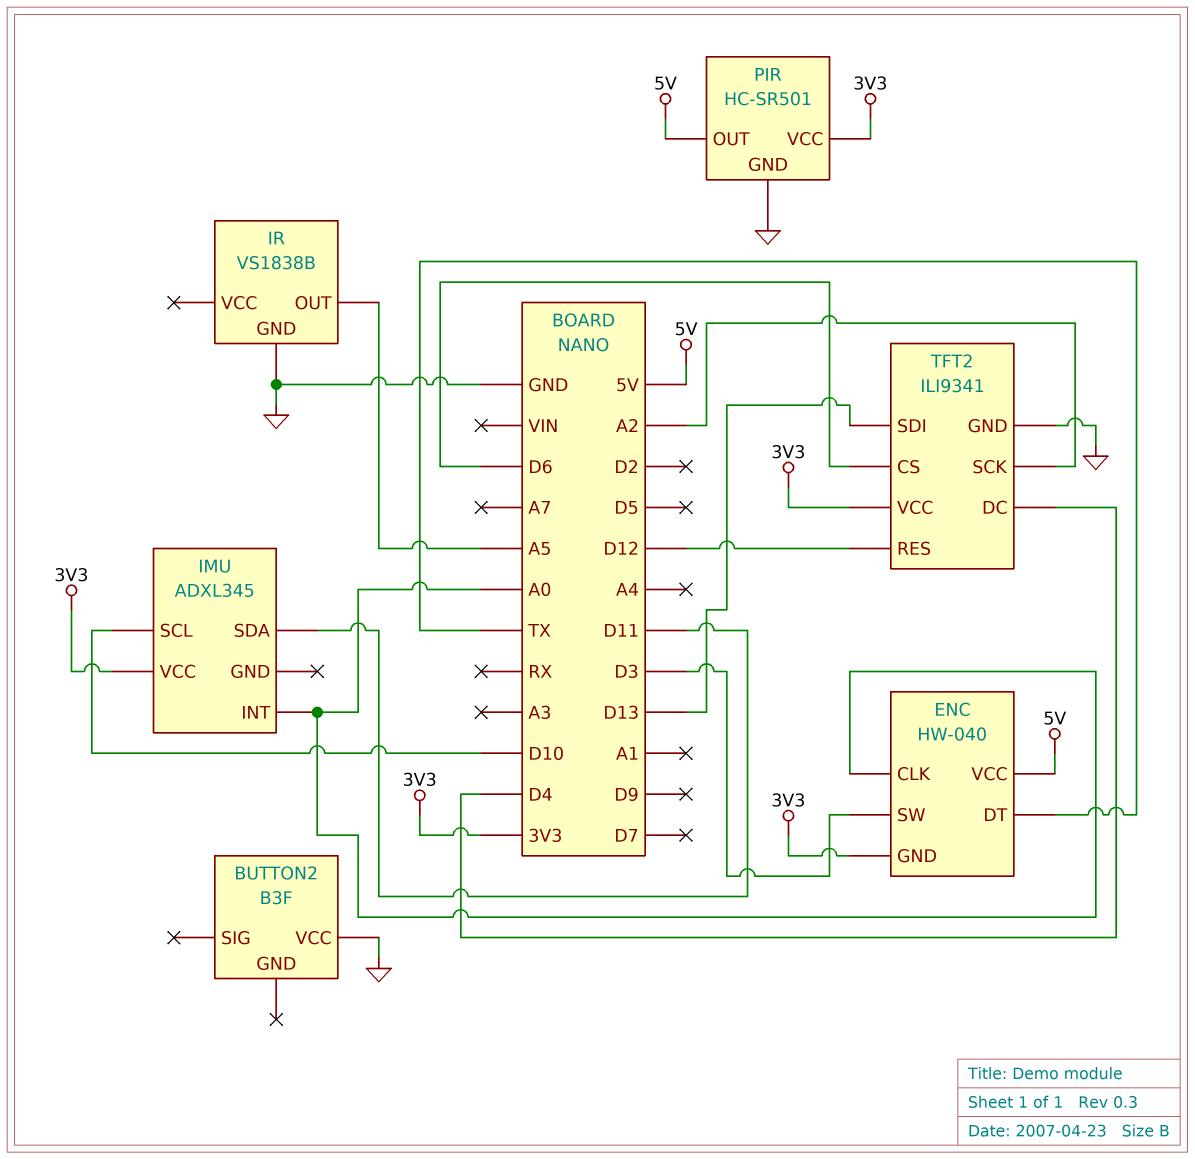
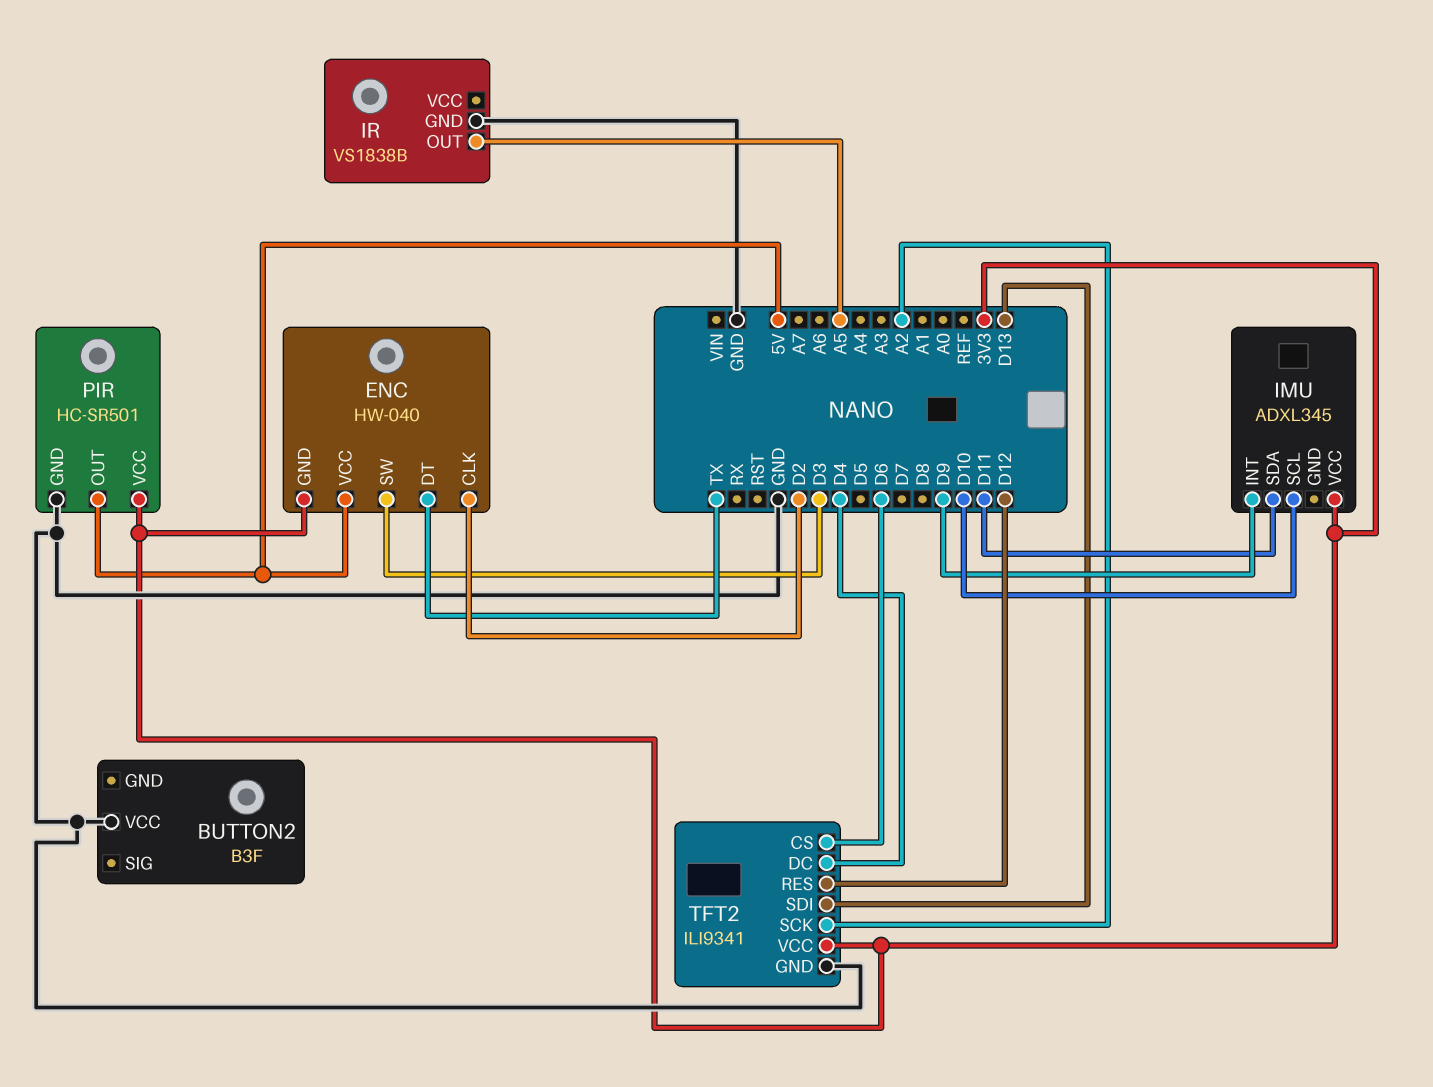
ENC pin CLK: A0 -> D2
IMU pin INT: A0 -> D9

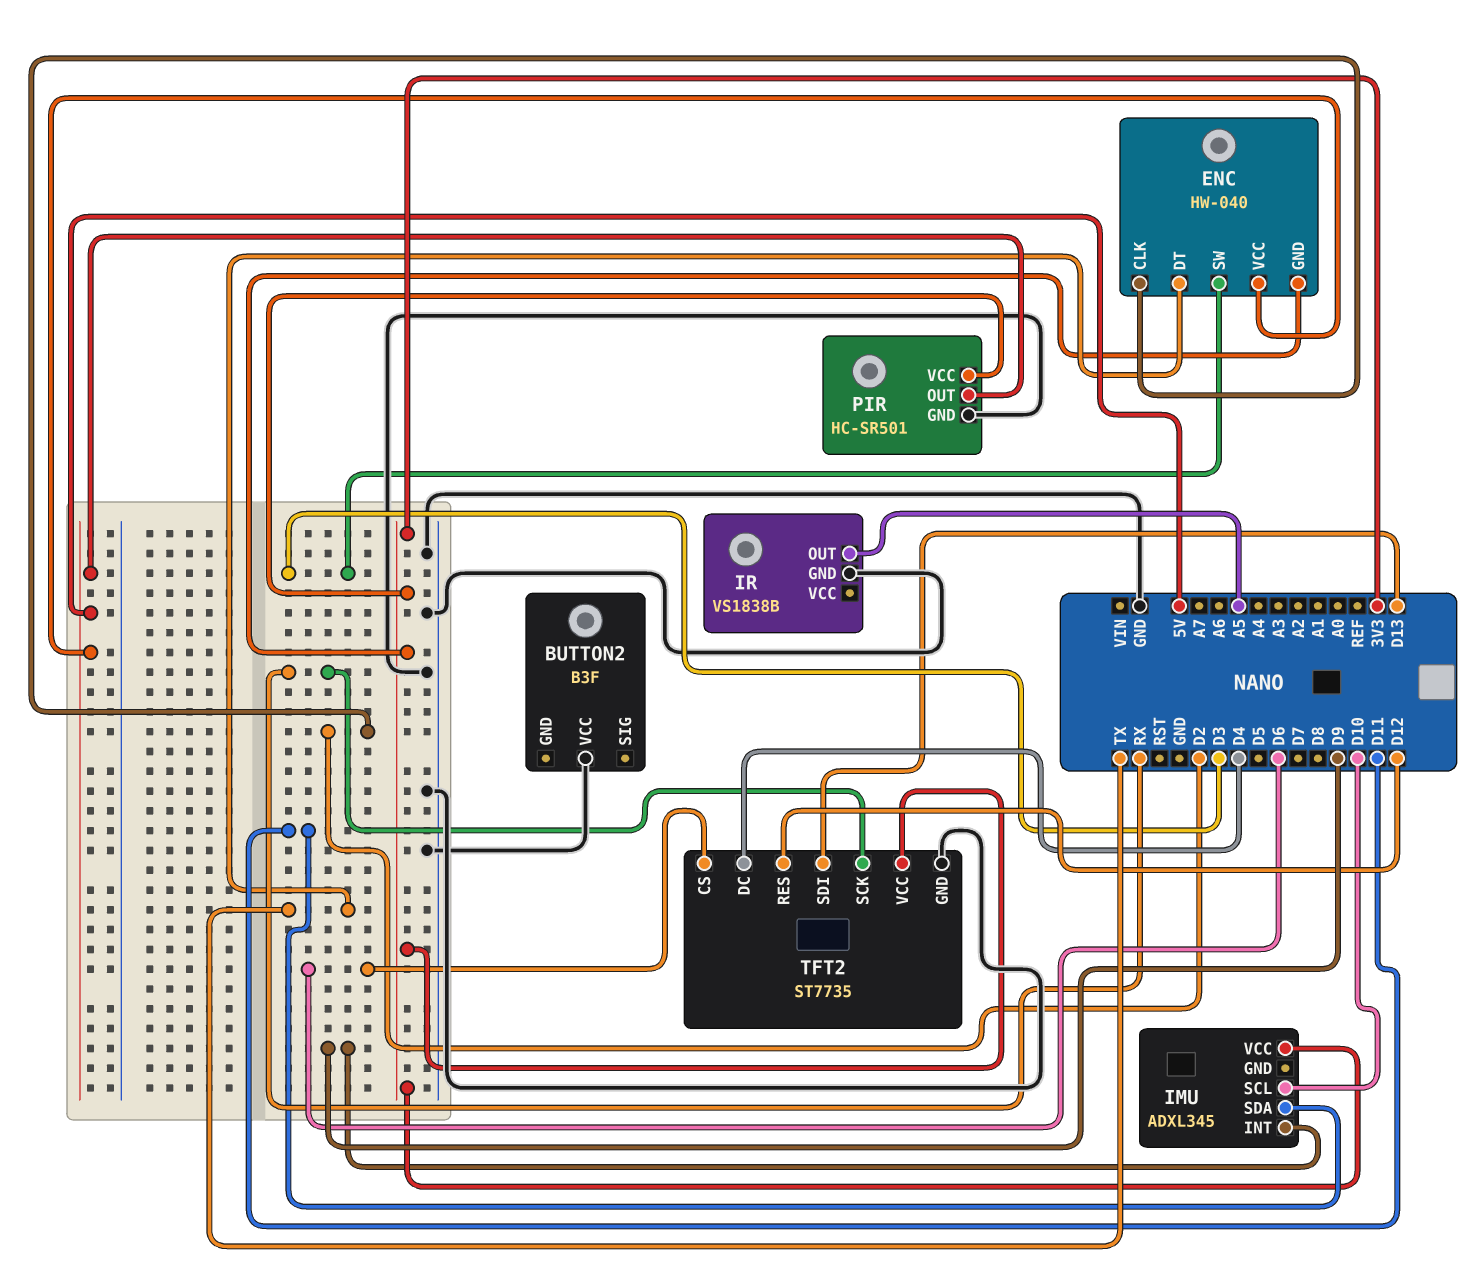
TFT2: ILI9341 -> ST7735
TFT2 pin SCK: A2 -> RX

